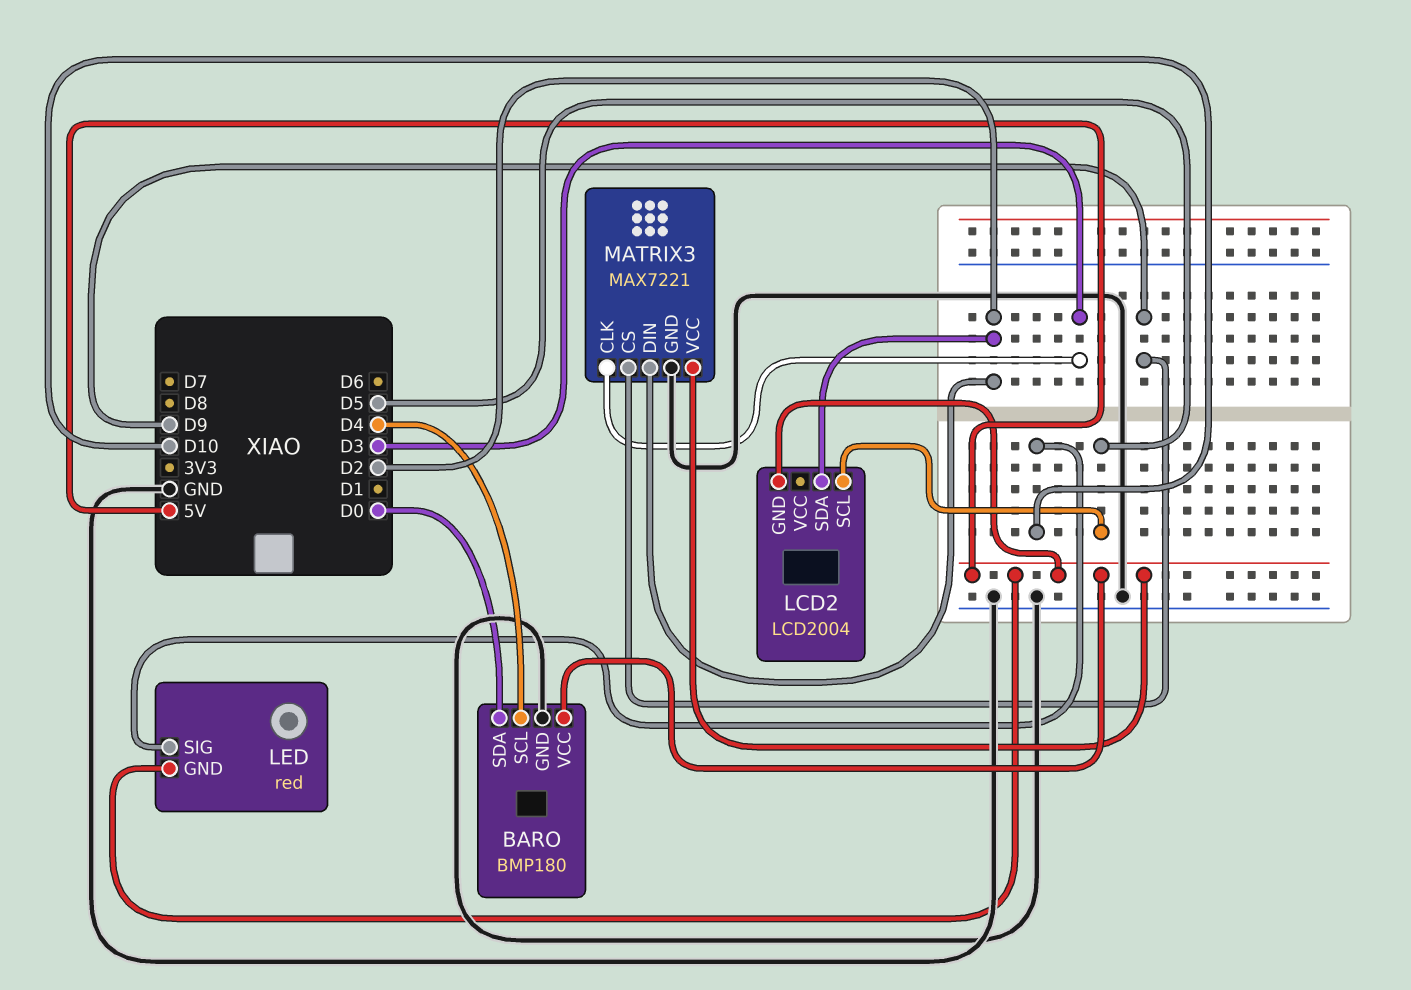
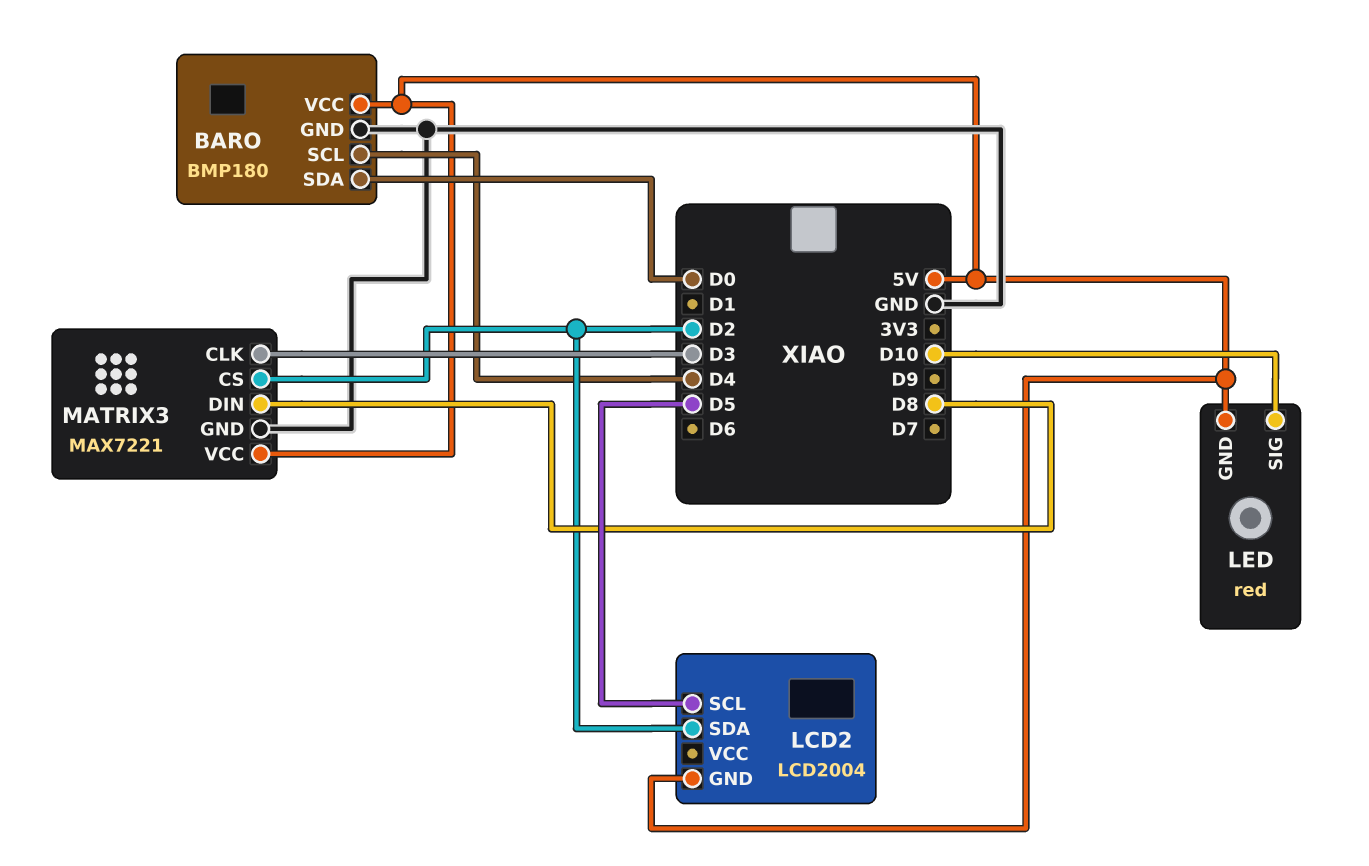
MATRIX3 pin CS: D9 -> D2
MATRIX3 pin DIN: D2 -> D8

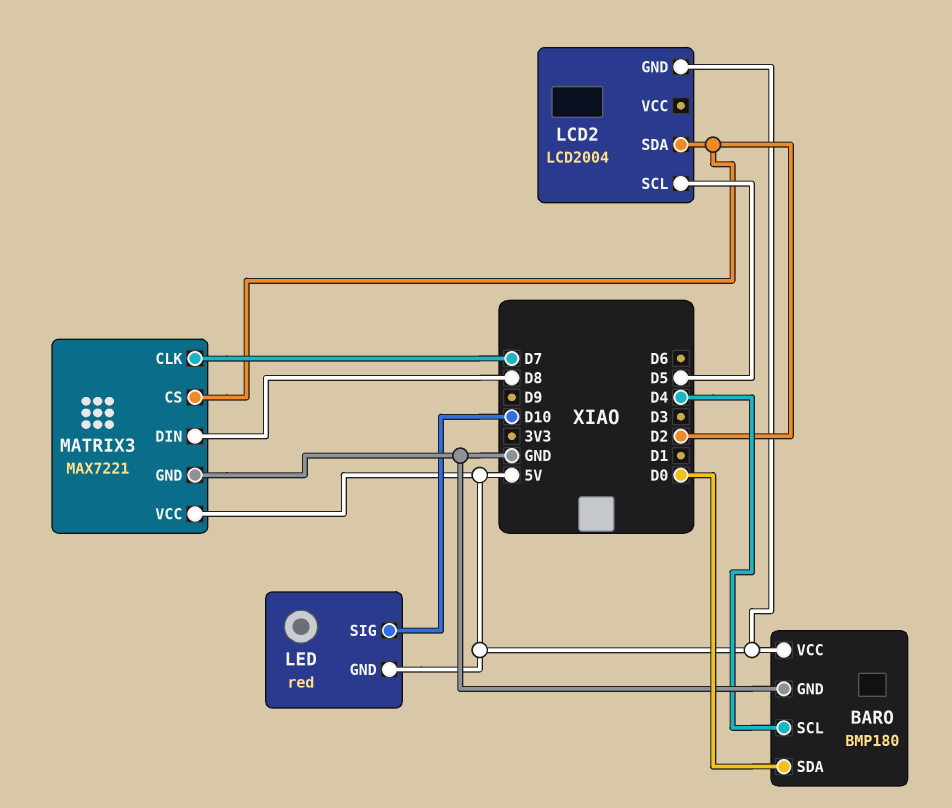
MATRIX3 pin CLK: D3 -> D7

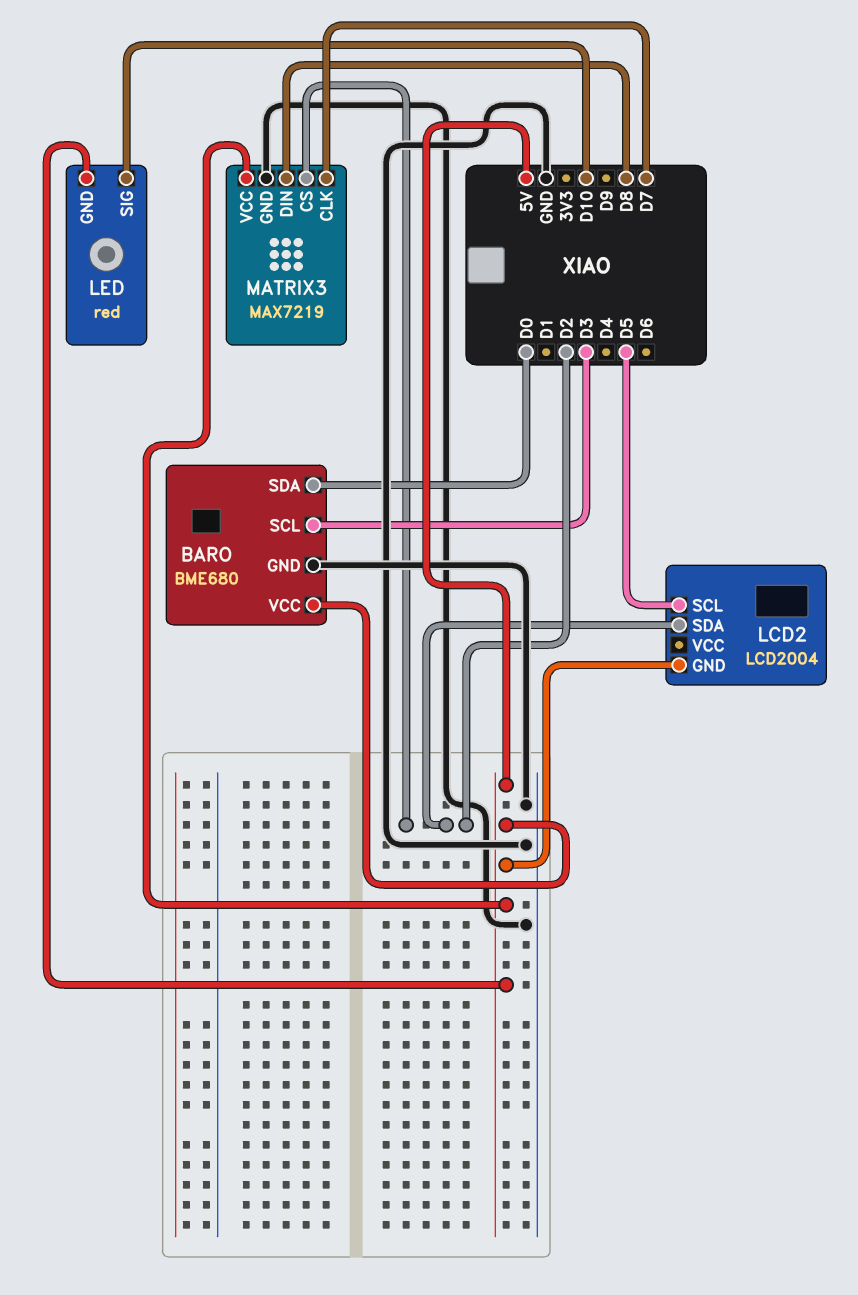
BARO: BMP180 -> BME680
BARO pin SCL: D4 -> D3
MATRIX3: MAX7221 -> MAX7219

